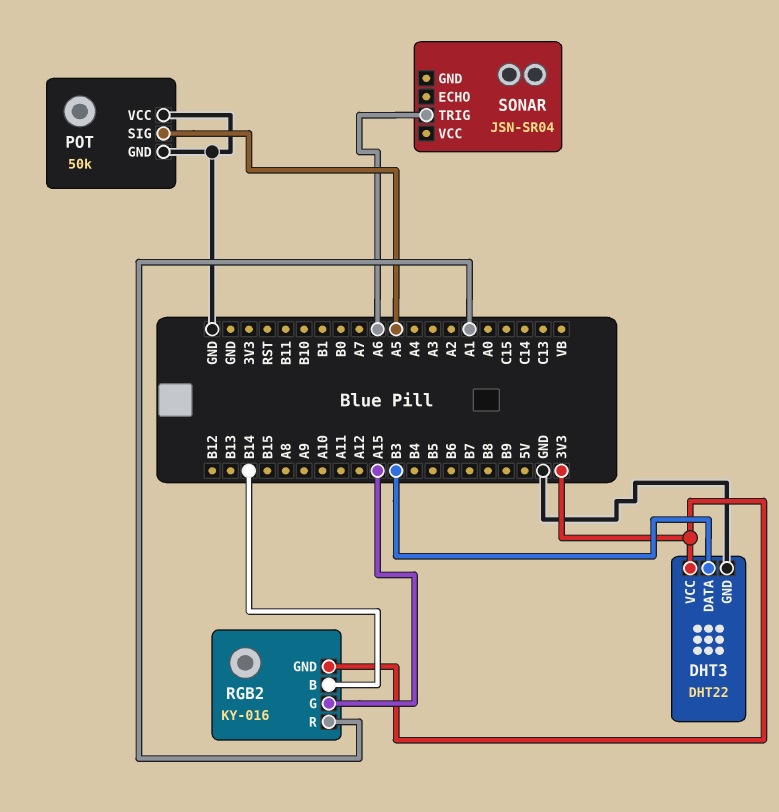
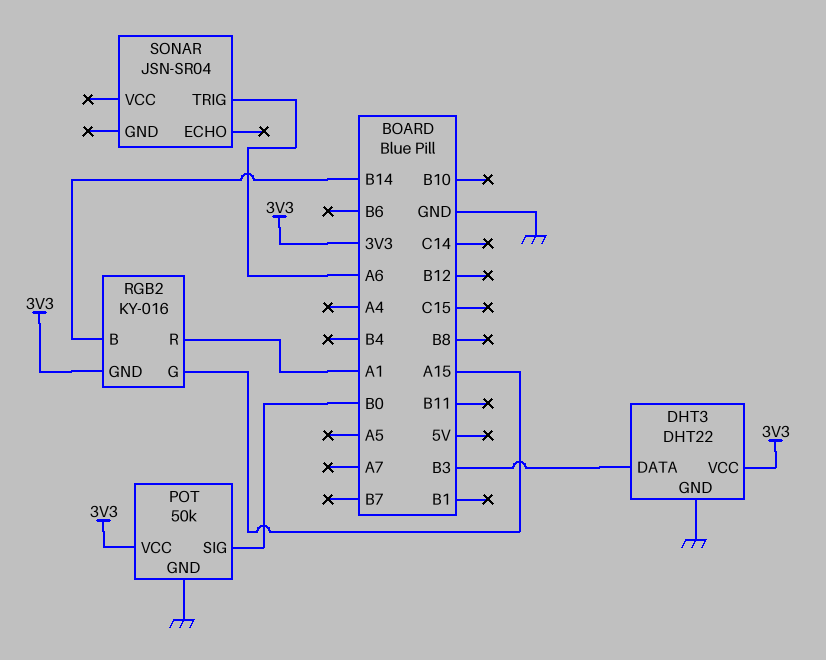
POT pin SIG: A5 -> B0
POT pin VCC: GND -> 3V3

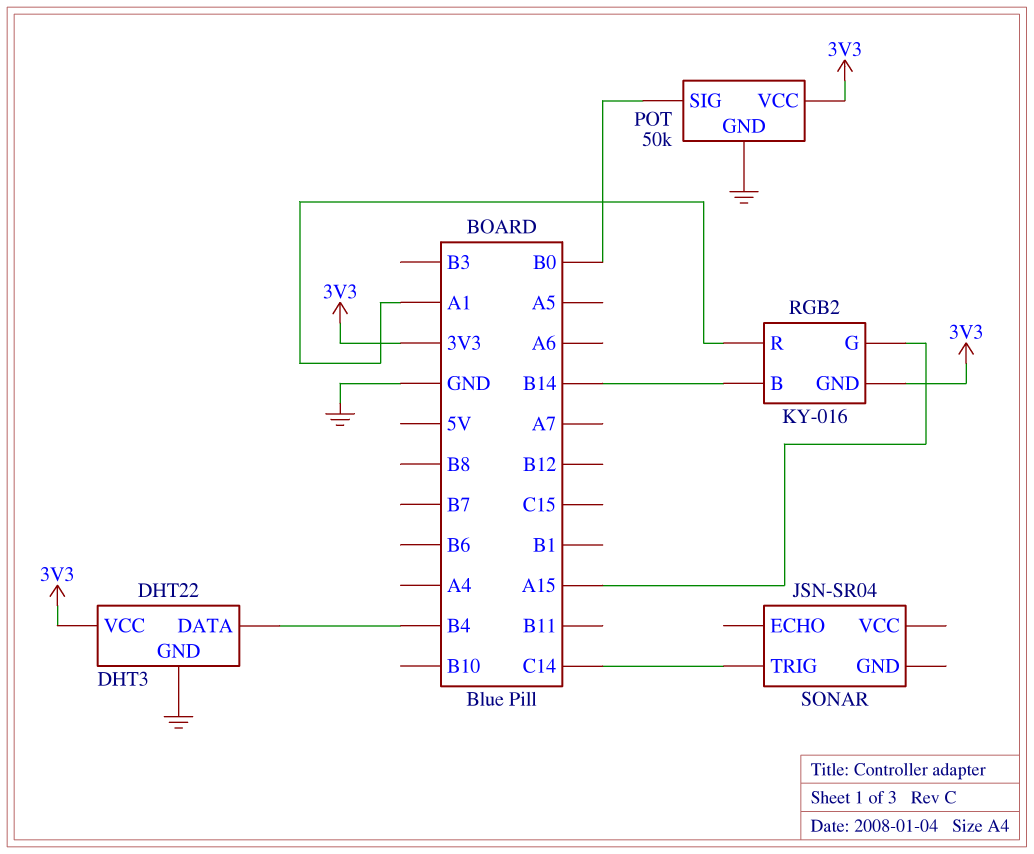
DHT3 pin DATA: B3 -> B4
SONAR pin TRIG: A6 -> C14

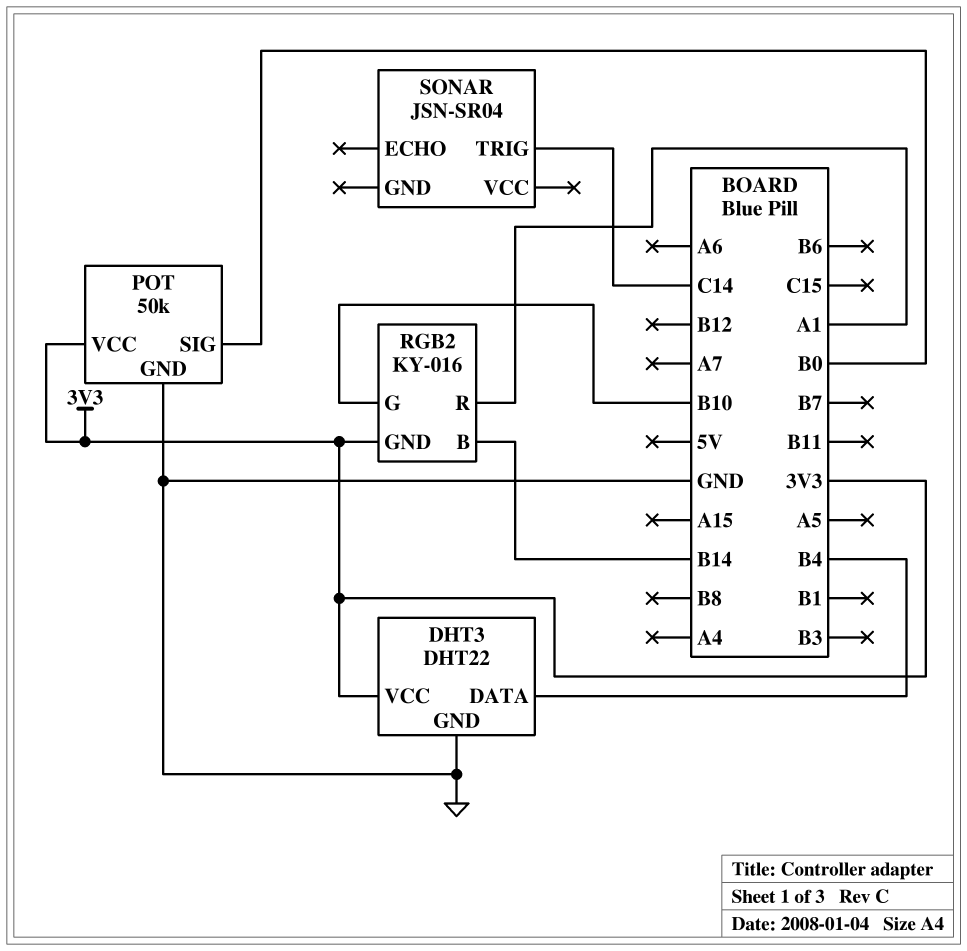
RGB2 pin G: A15 -> B10

